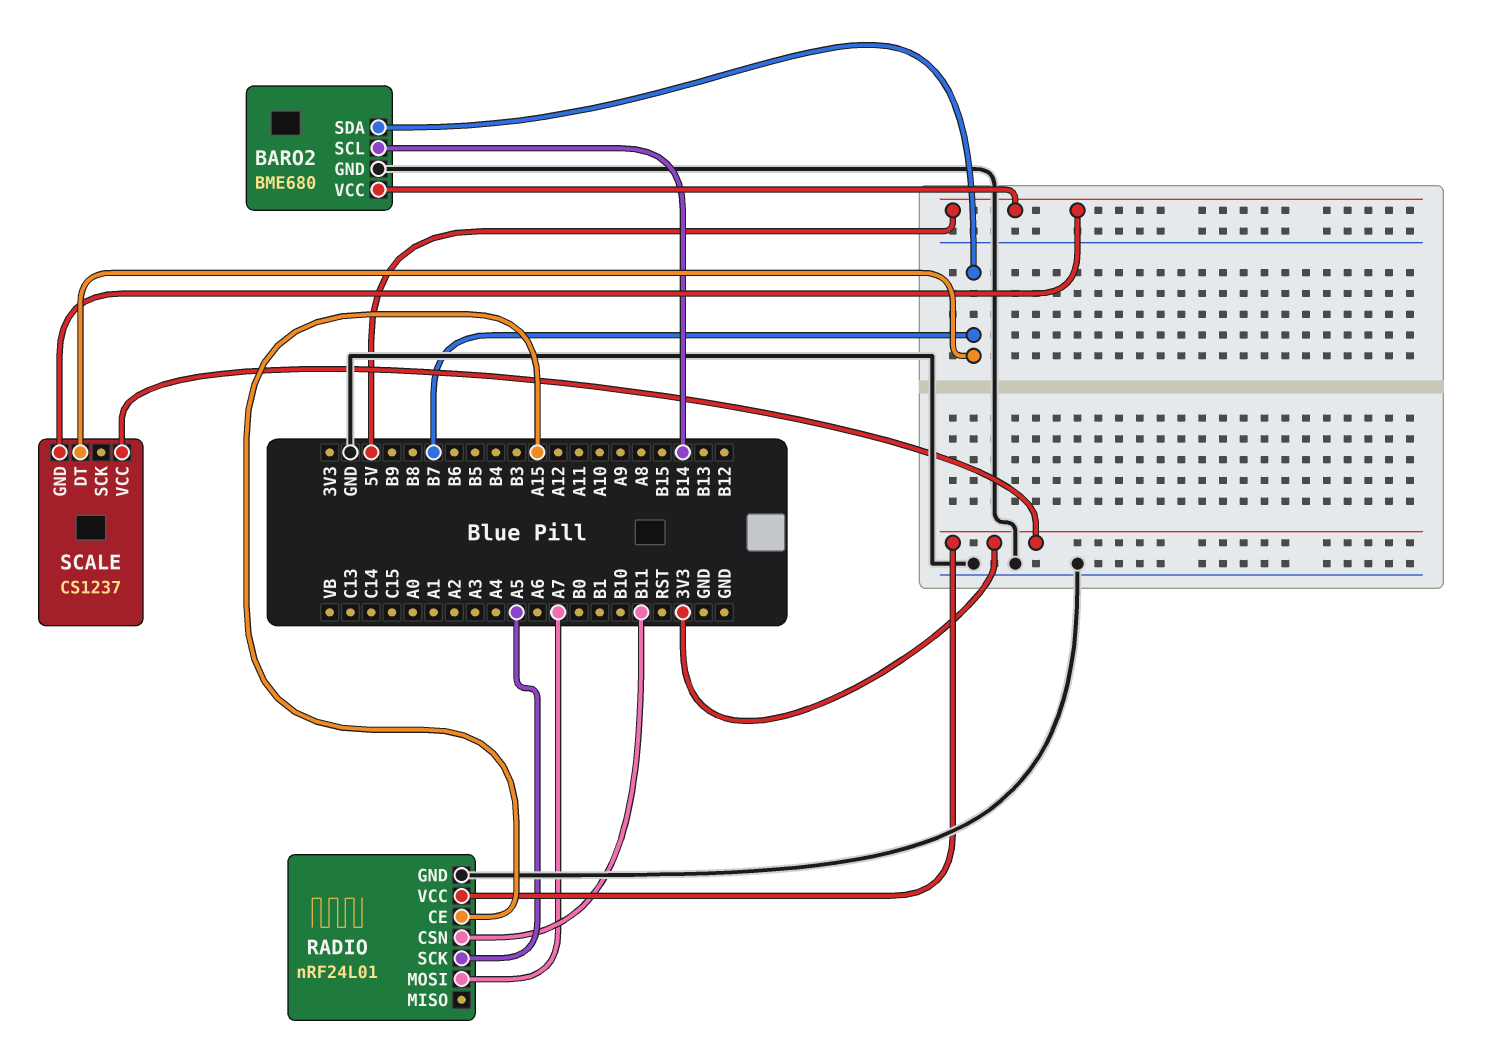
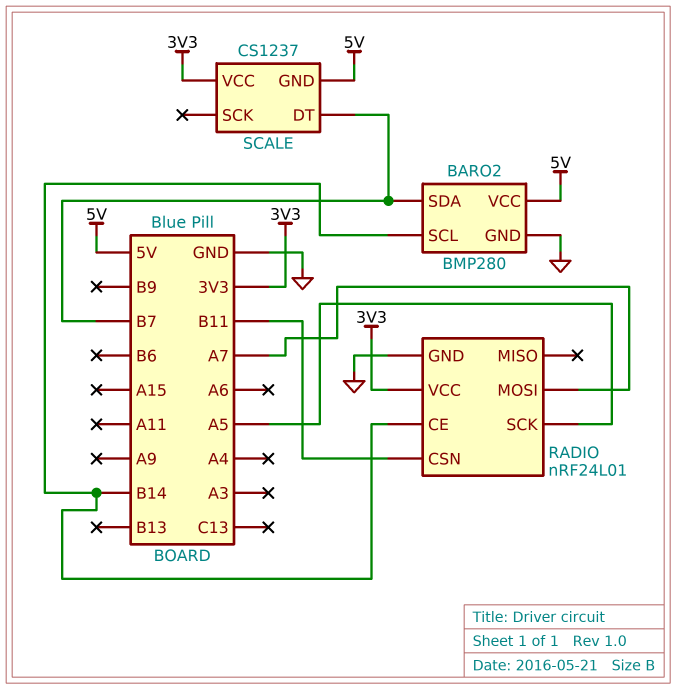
BARO2: BME680 -> BMP280
RADIO pin CE: A15 -> B14

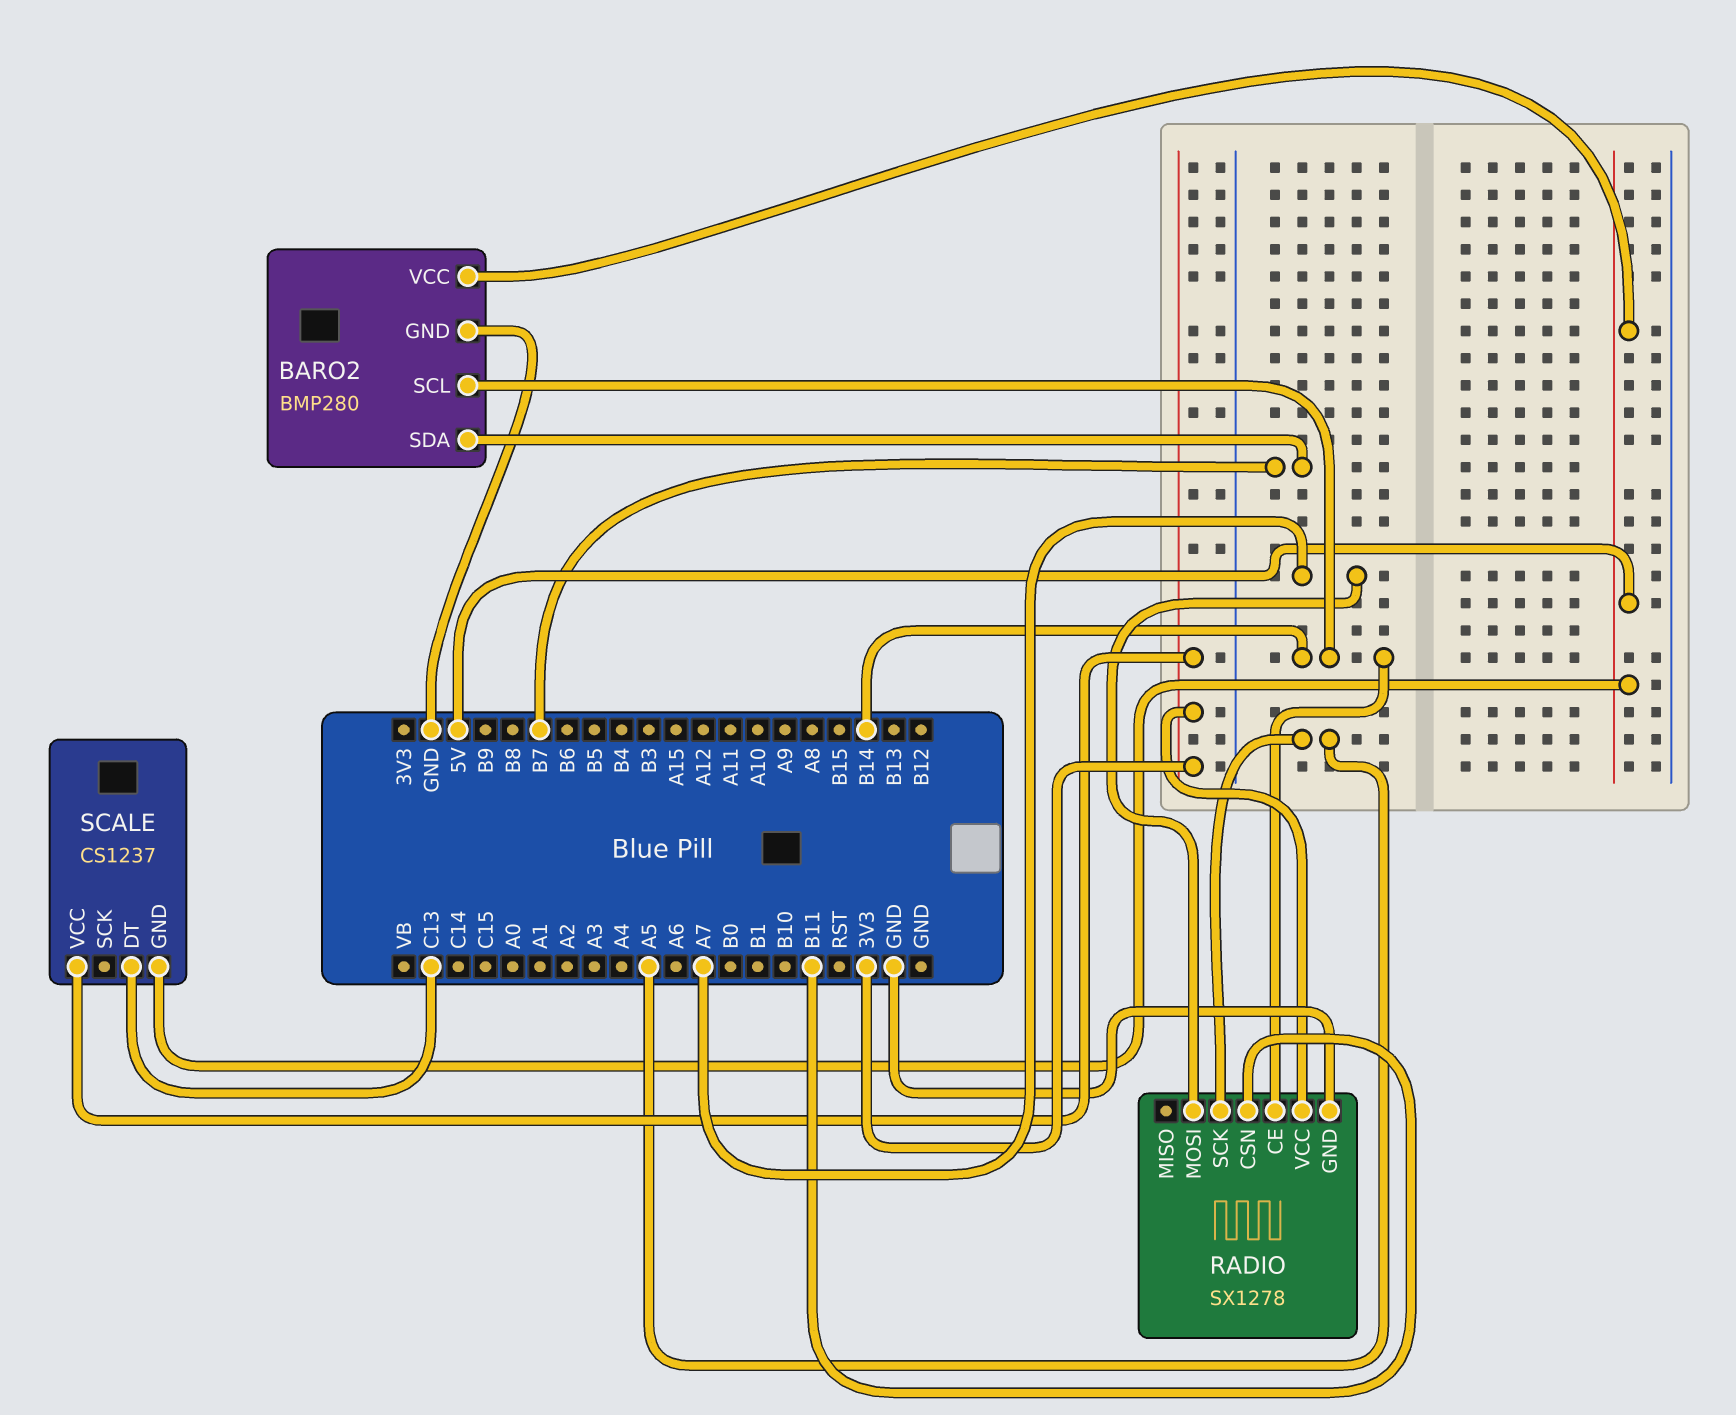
RADIO: nRF24L01 -> SX1278
SCALE pin DT: B7 -> C13

